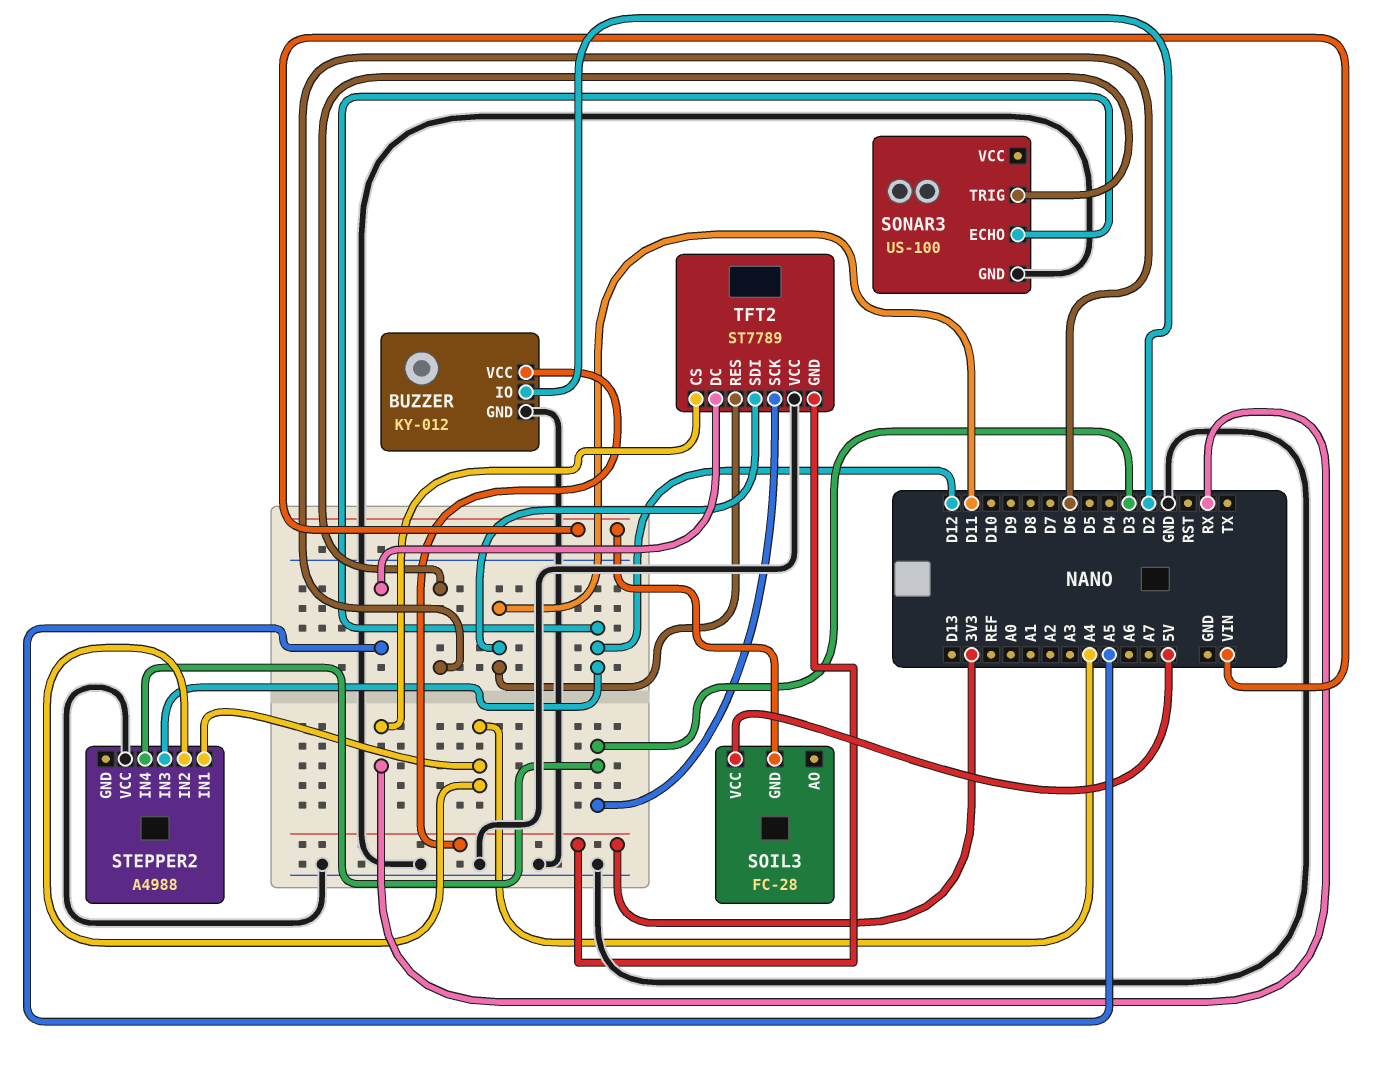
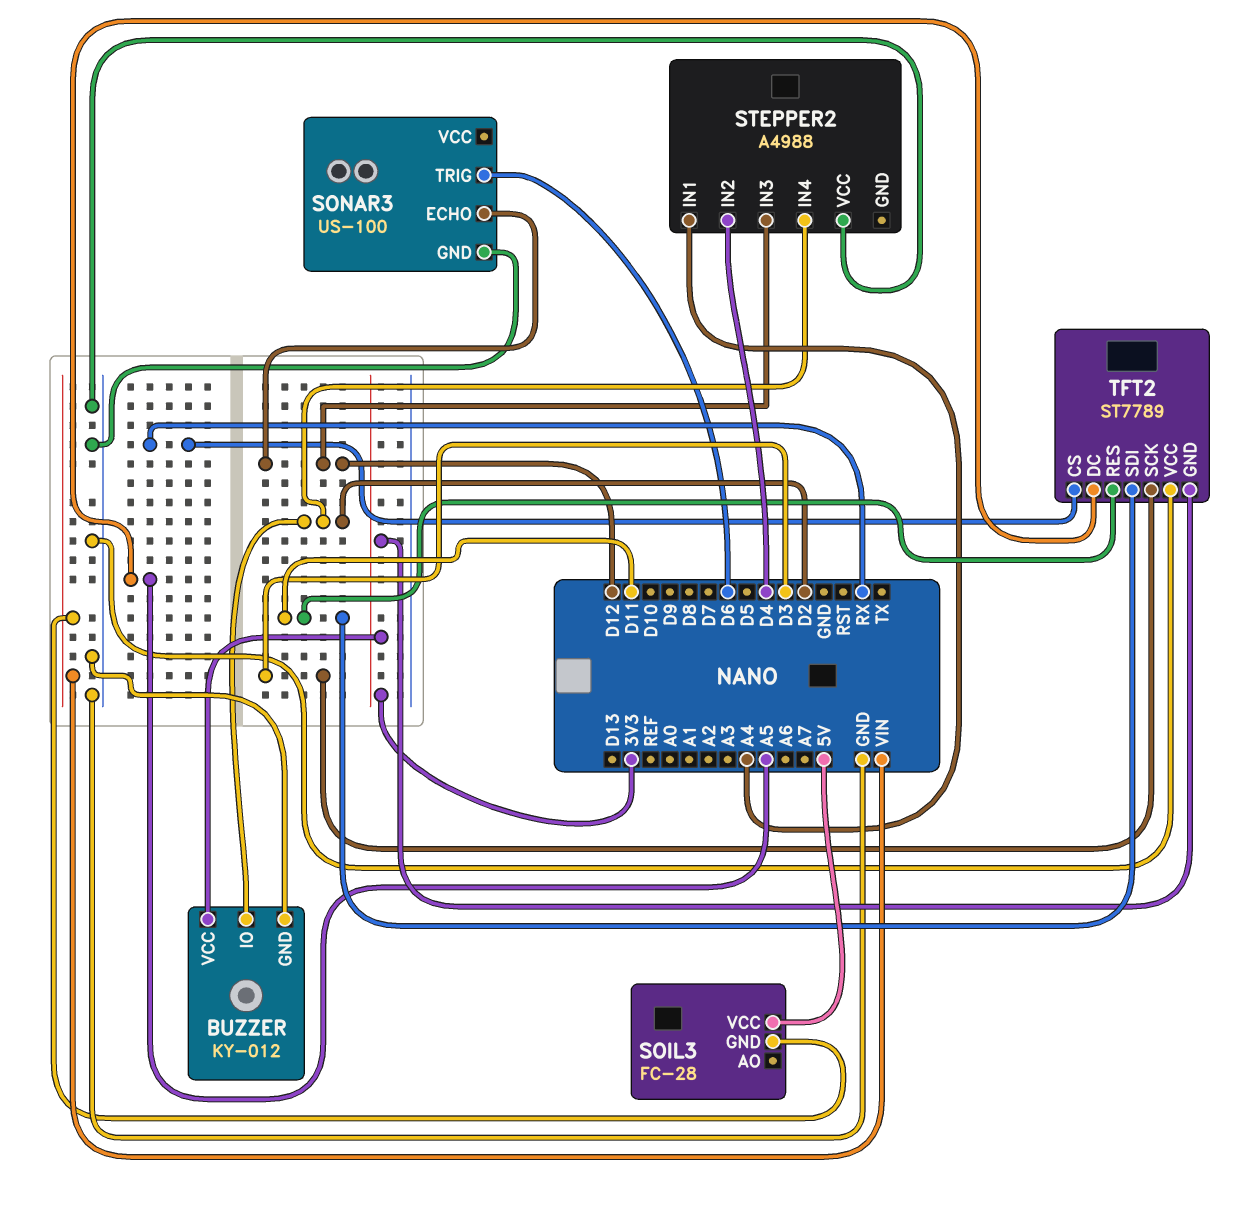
STEPPER2 pin IN2: A4 -> D4
STEPPER2 pin IN4: D3 -> D2

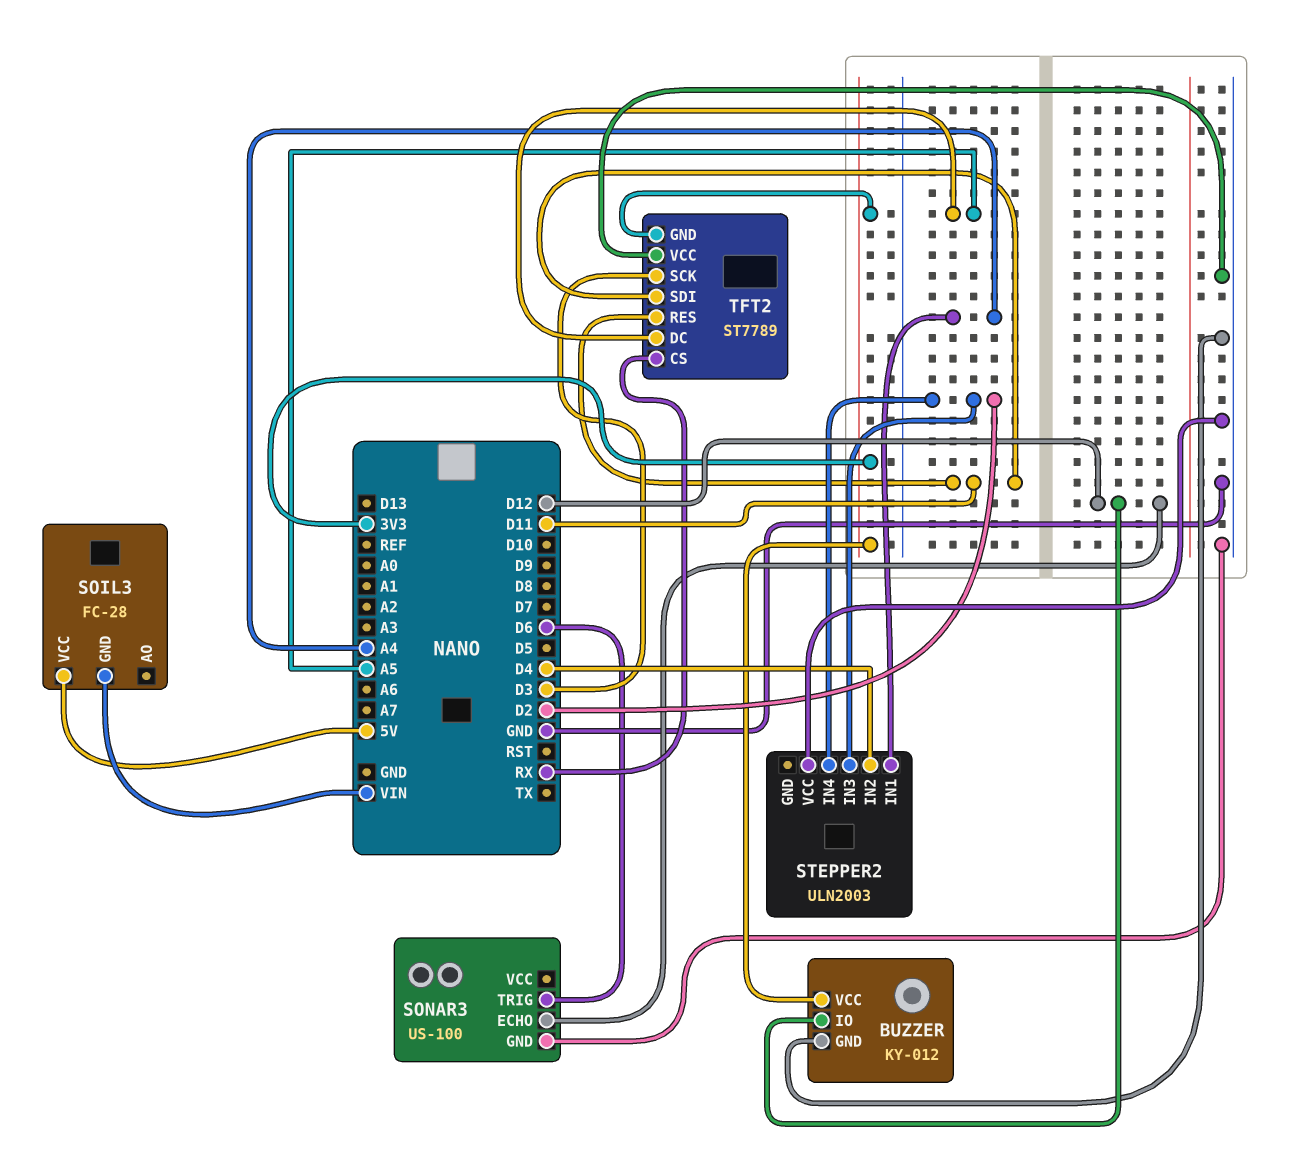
BUZZER pin IO: D2 -> D12
STEPPER2: A4988 -> ULN2003
STEPPER2 pin IN3: D12 -> D2

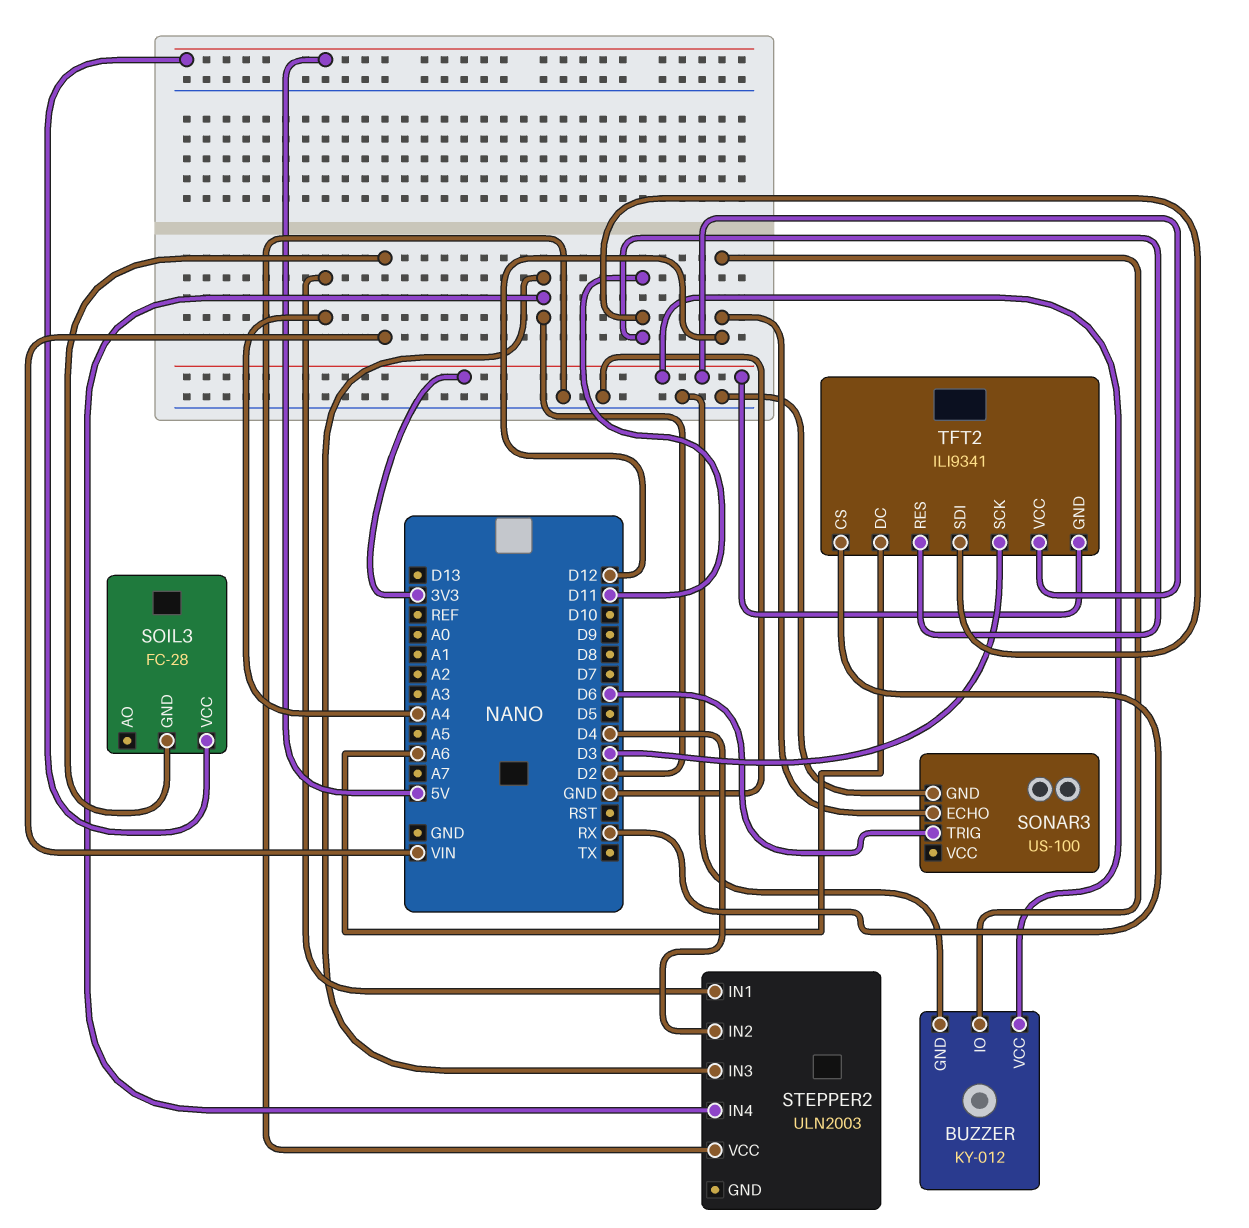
TFT2: ST7789 -> ILI9341
TFT2 pin DC: A5 -> A6
TFT2 pin VCC: GND -> 3V3

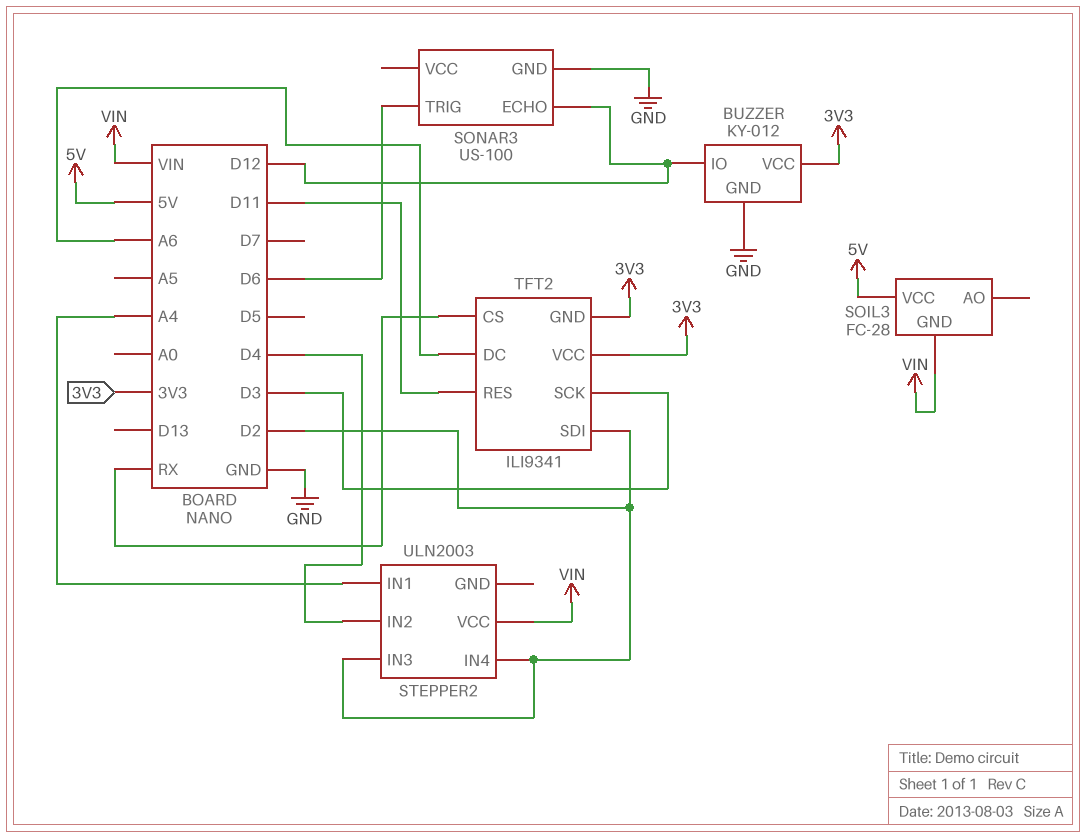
STEPPER2 pin VCC: GND -> VIN
TFT2 pin SDI: D11 -> D2

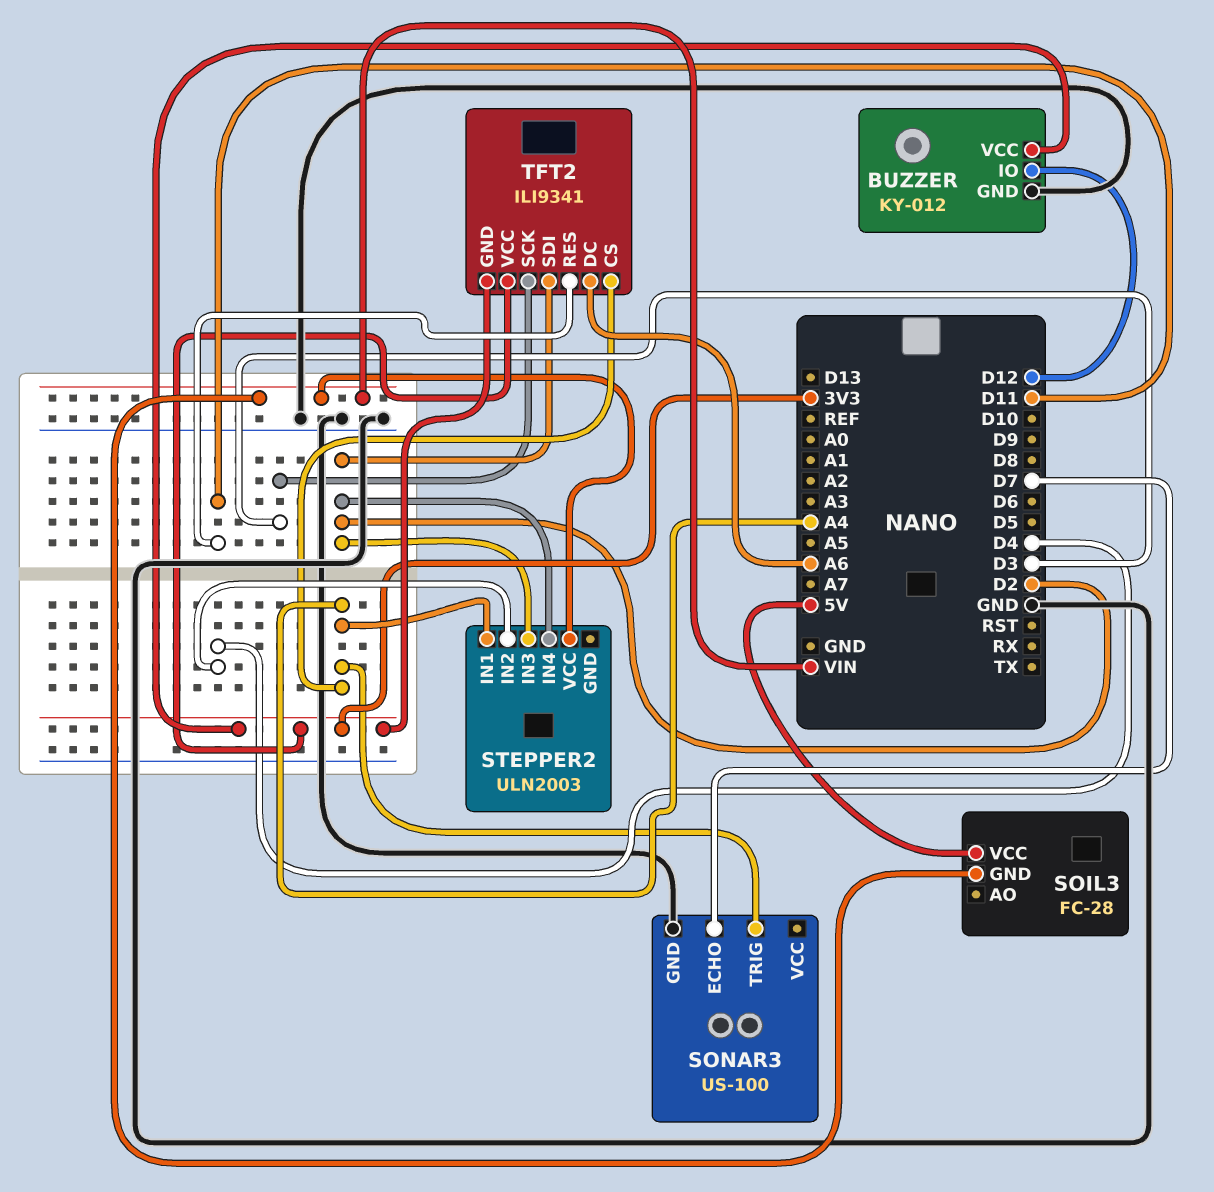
SONAR3 pin ECHO: D12 -> D7
SONAR3 pin TRIG: D6 -> A4
TFT2 pin CS: RX -> A4

